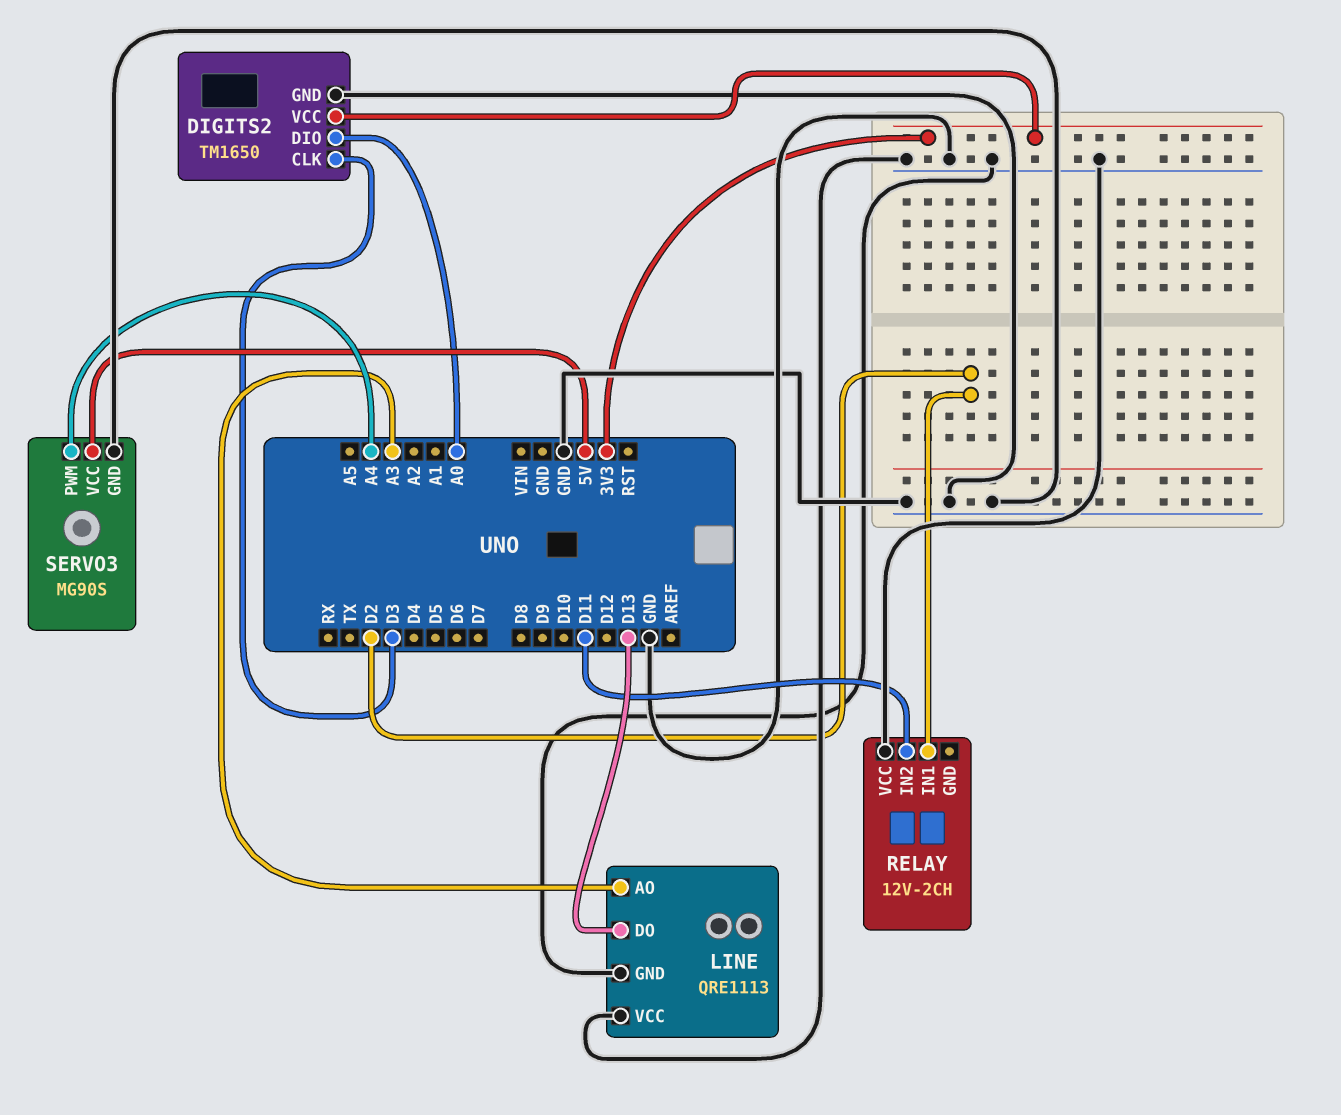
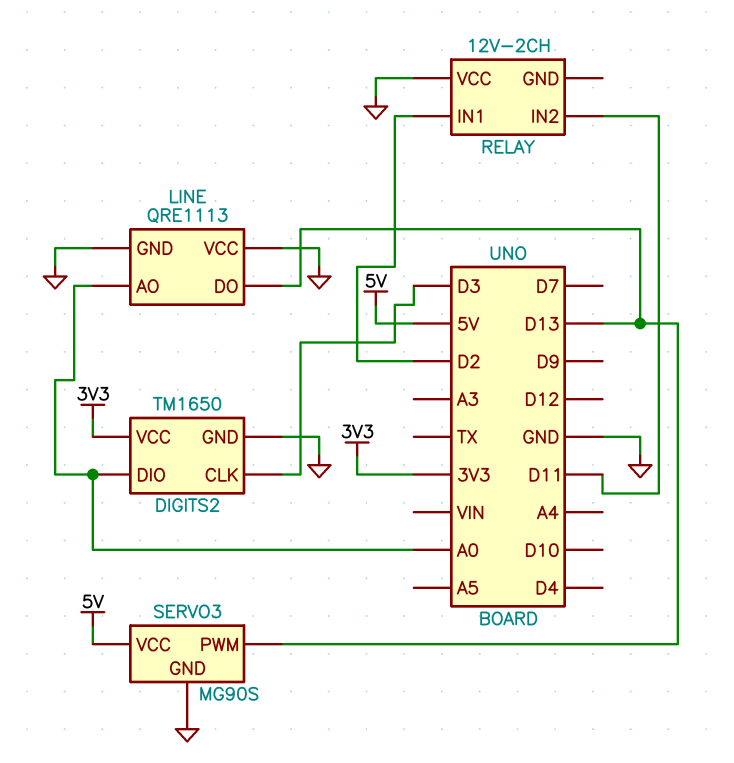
LINE pin AO: A3 -> A0
SERVO3 pin PWM: A4 -> D13

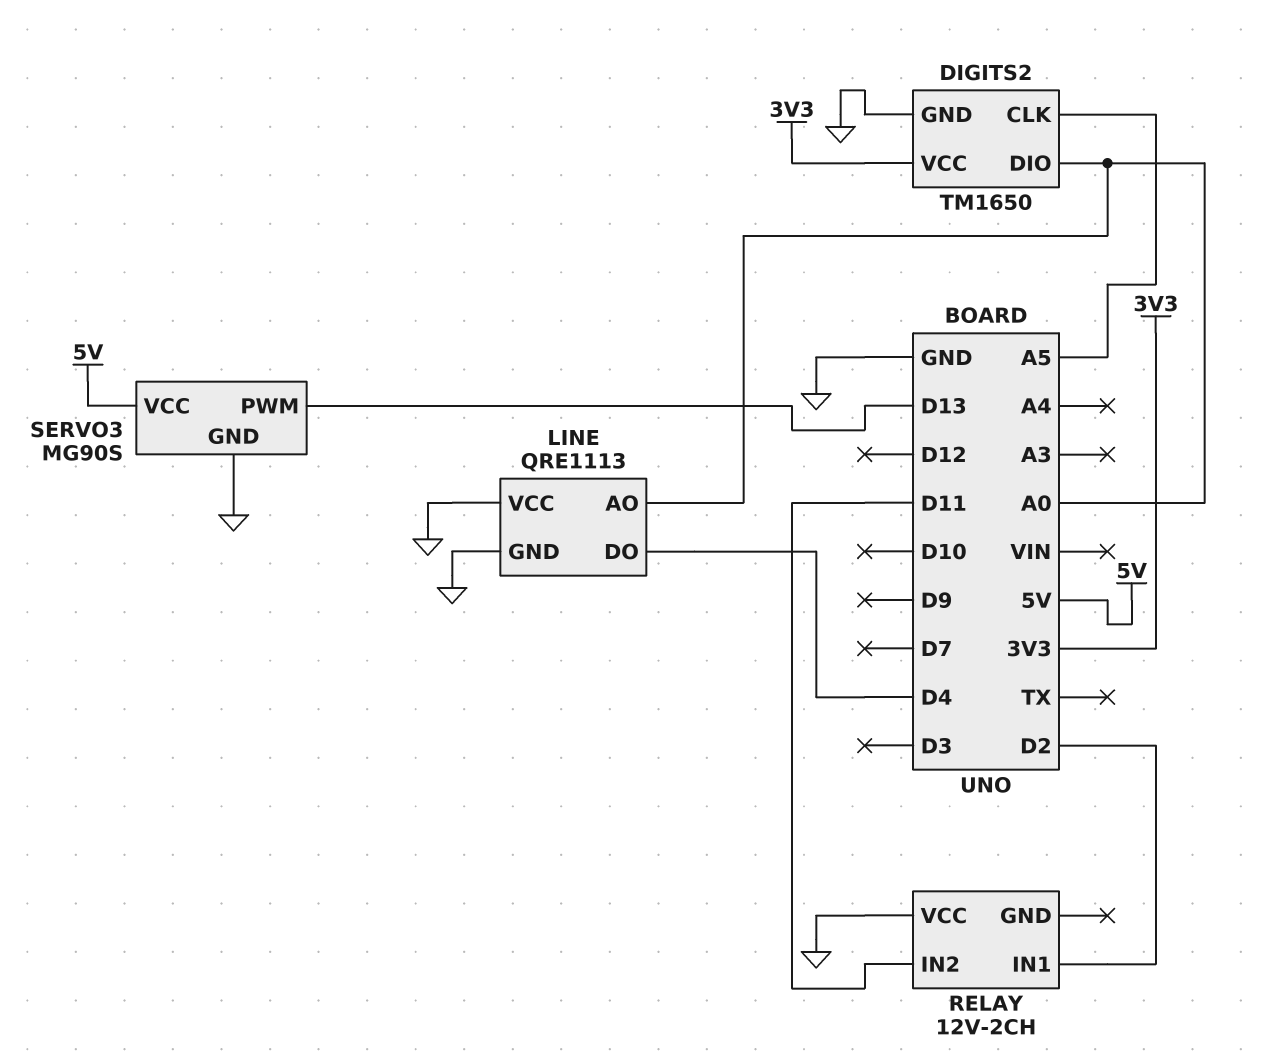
DIGITS2 pin CLK: D3 -> A5
LINE pin DO: D13 -> D4

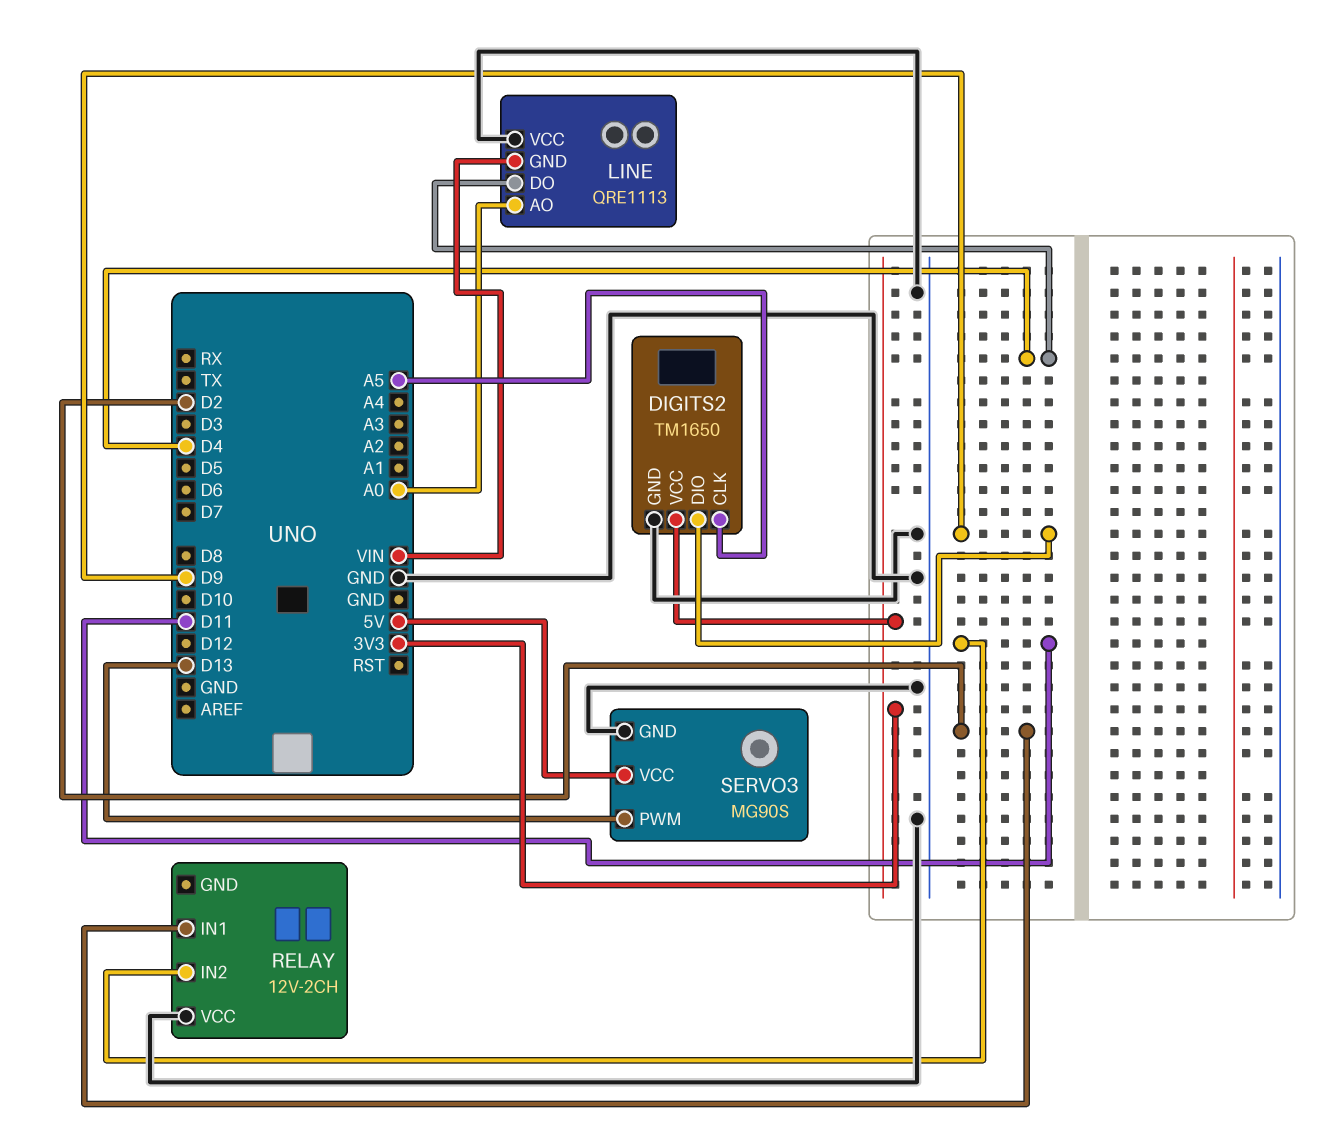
DIGITS2 pin DIO: A0 -> D9
LINE pin GND: GND -> VIN

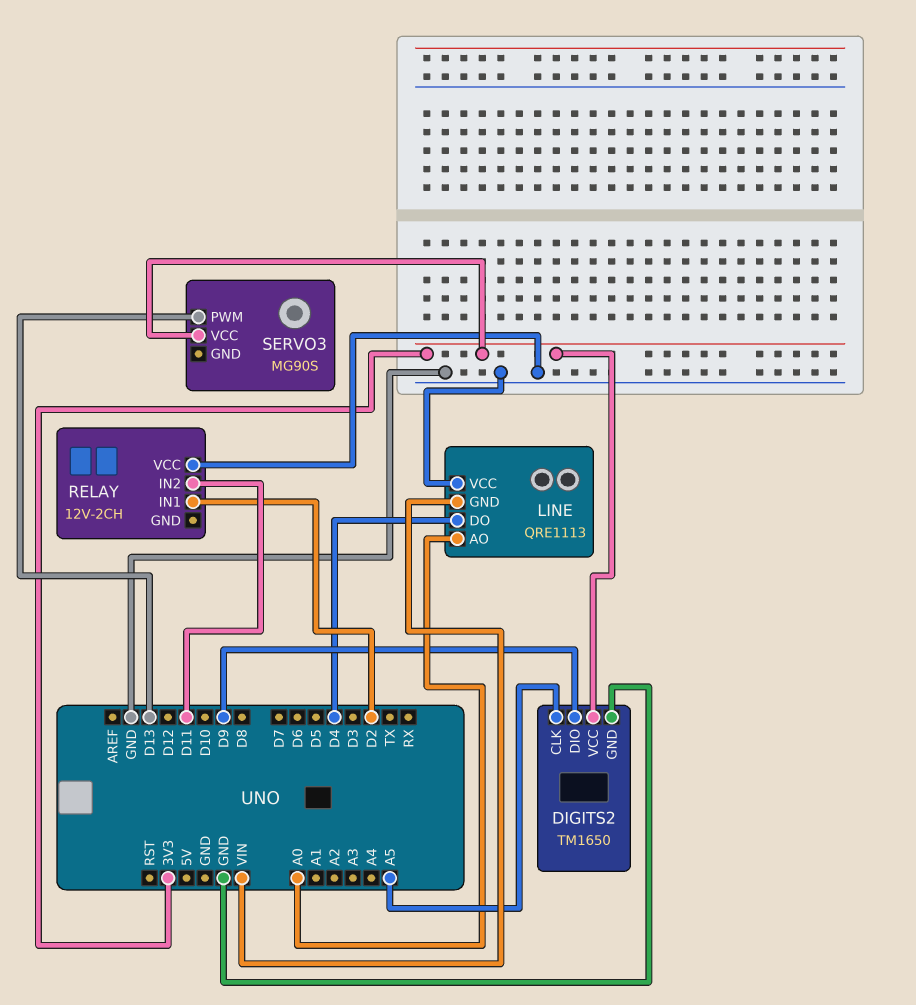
SERVO3 pin GND: GND -> none
SERVO3 pin VCC: 5V -> 3V3

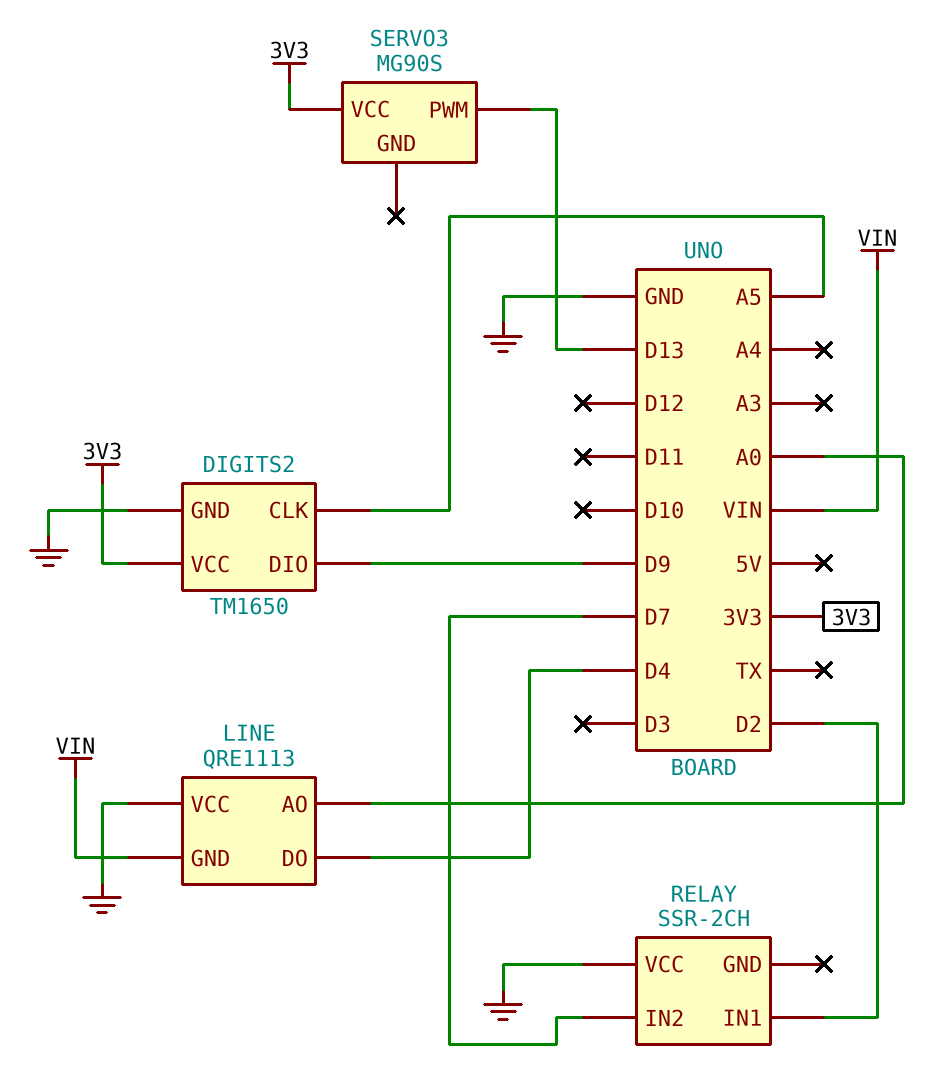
RELAY: 12V-2CH -> SSR-2CH
RELAY pin IN2: D11 -> D7

